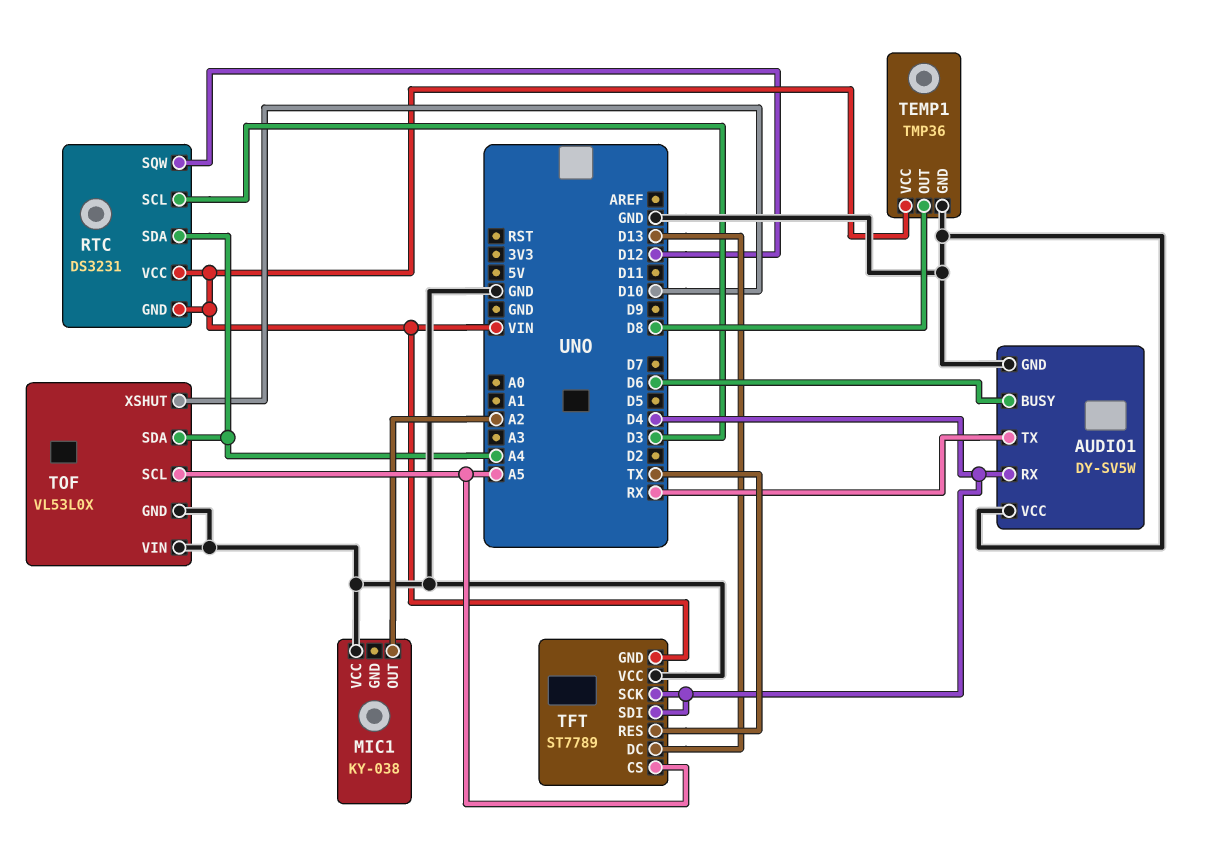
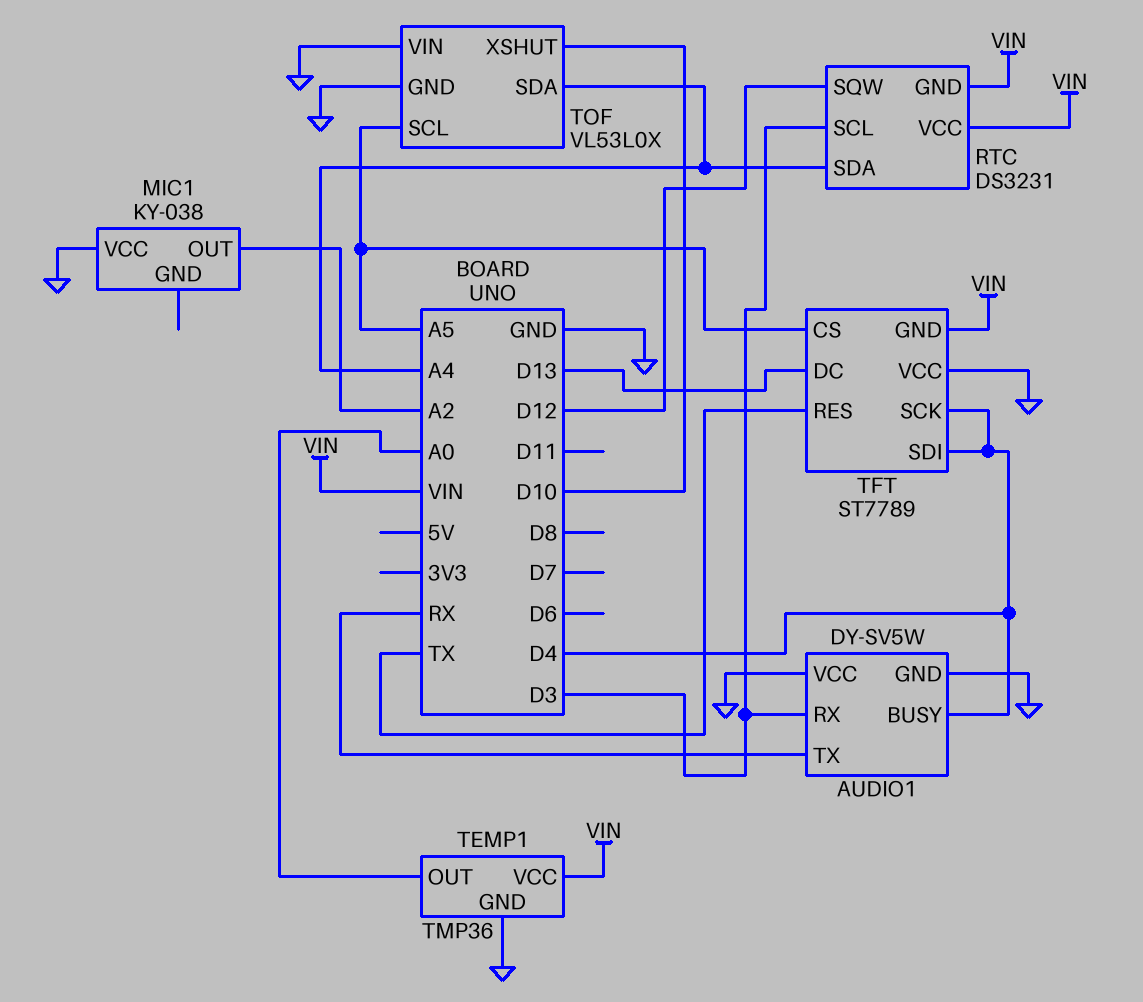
AUDIO1 pin BUSY: D6 -> D4
AUDIO1 pin RX: D4 -> D3
TEMP1 pin OUT: D8 -> A0

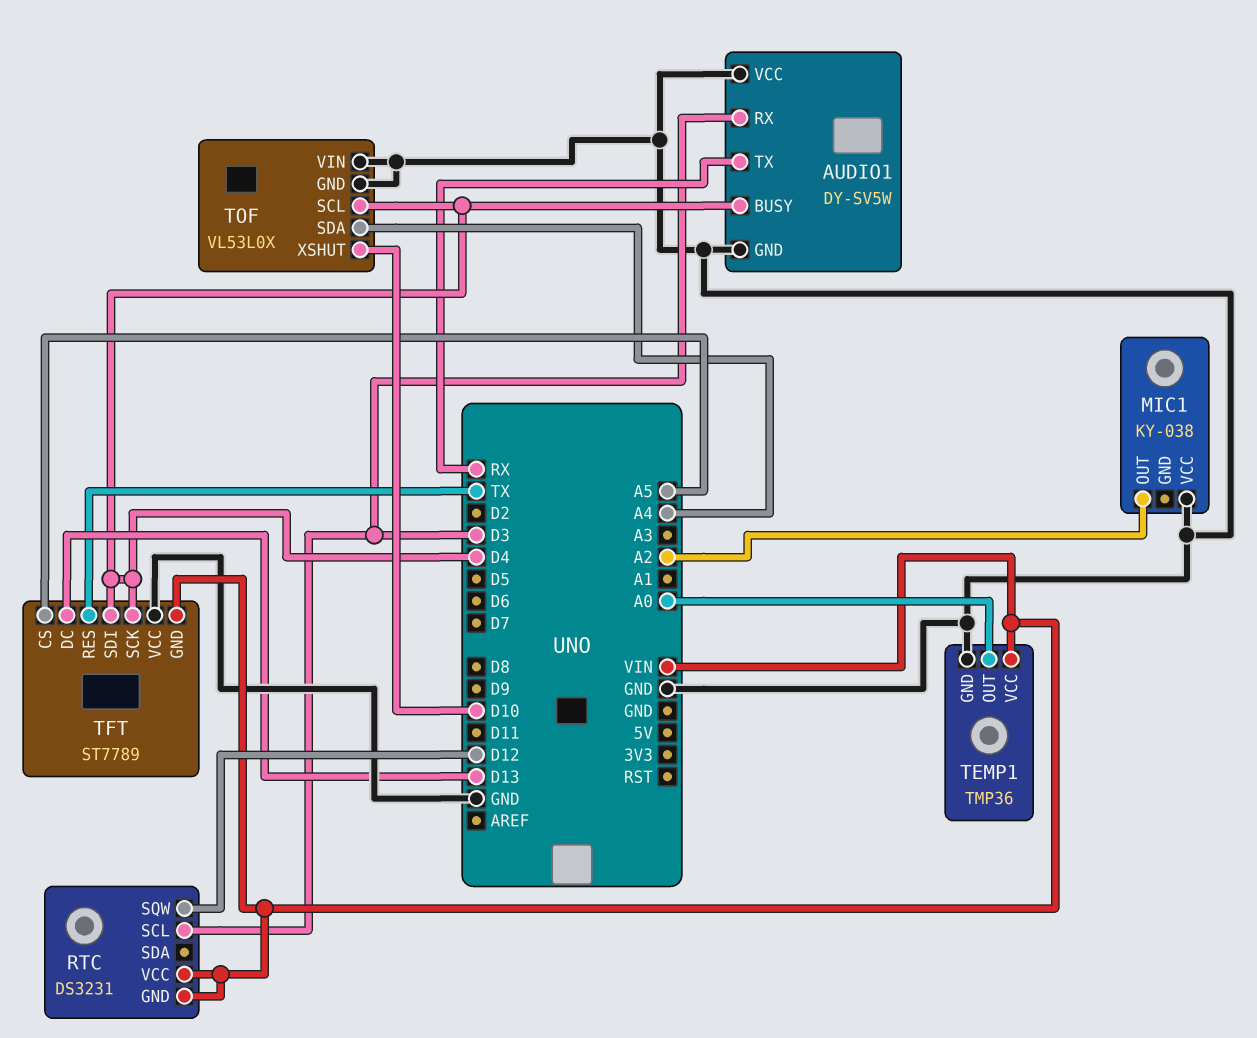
RTC pin SDA: A4 -> none
TOF pin SCL: A5 -> D4

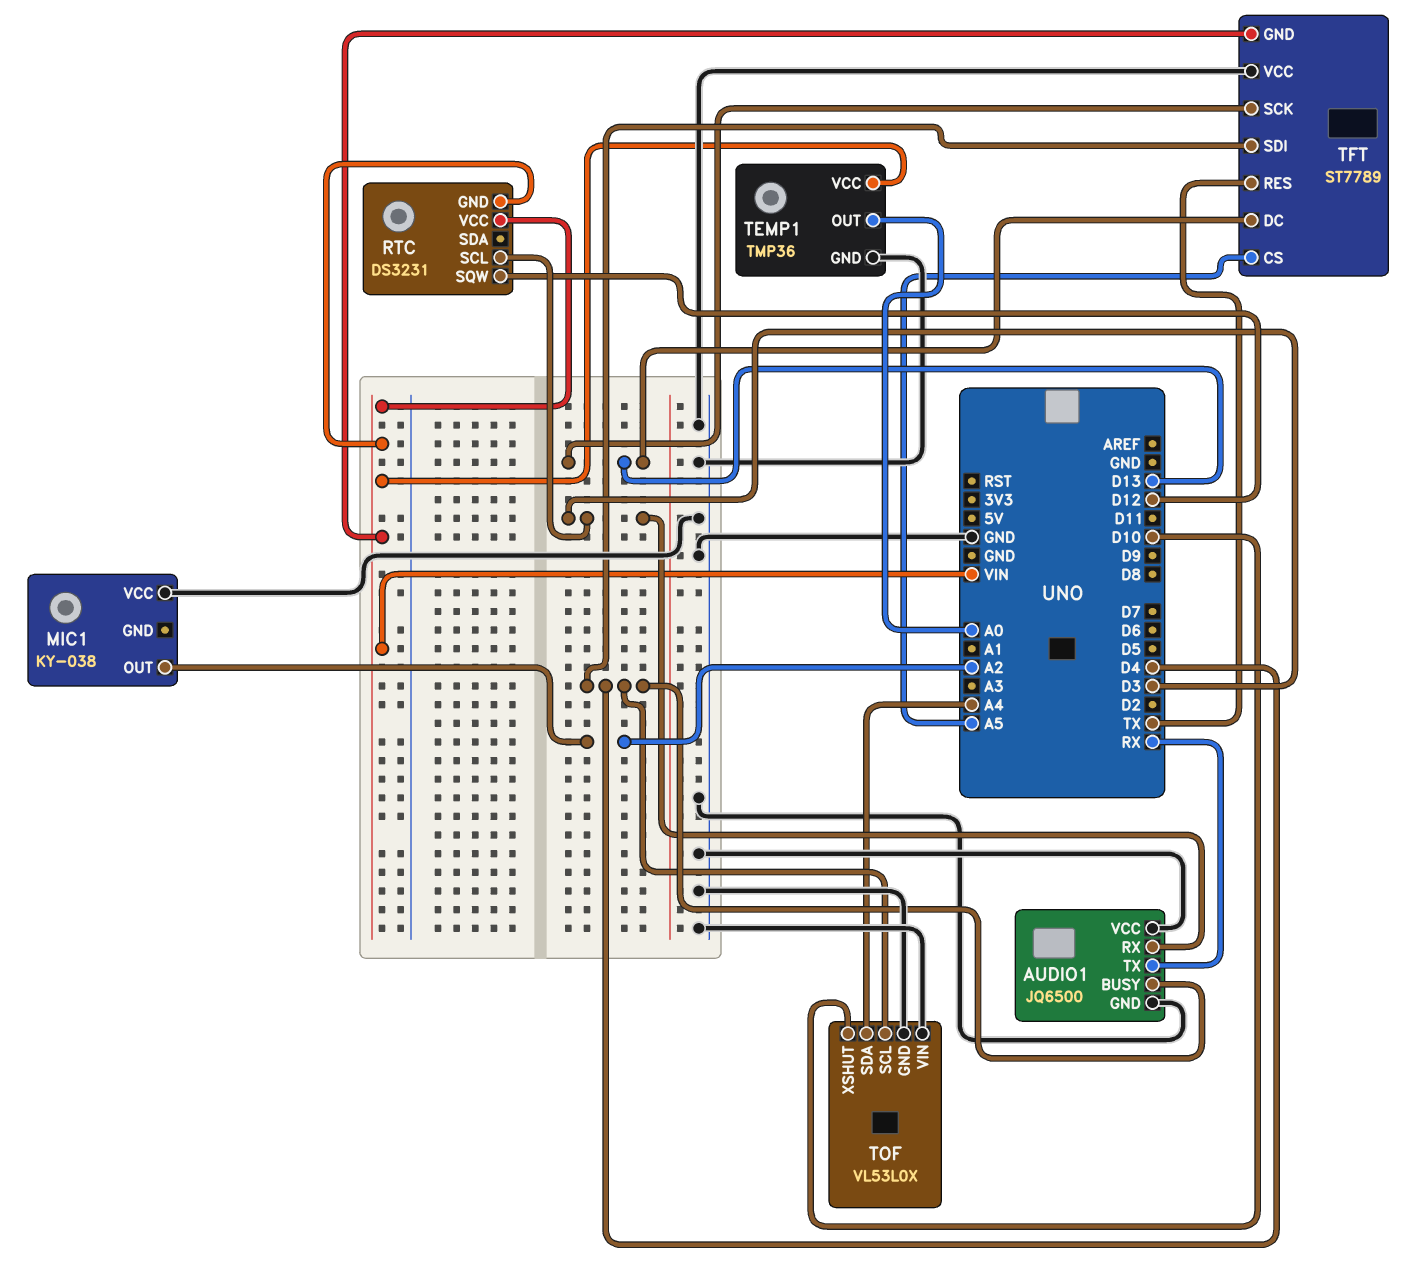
AUDIO1: DY-SV5W -> JQ6500
TFT pin SCK: D4 -> D13

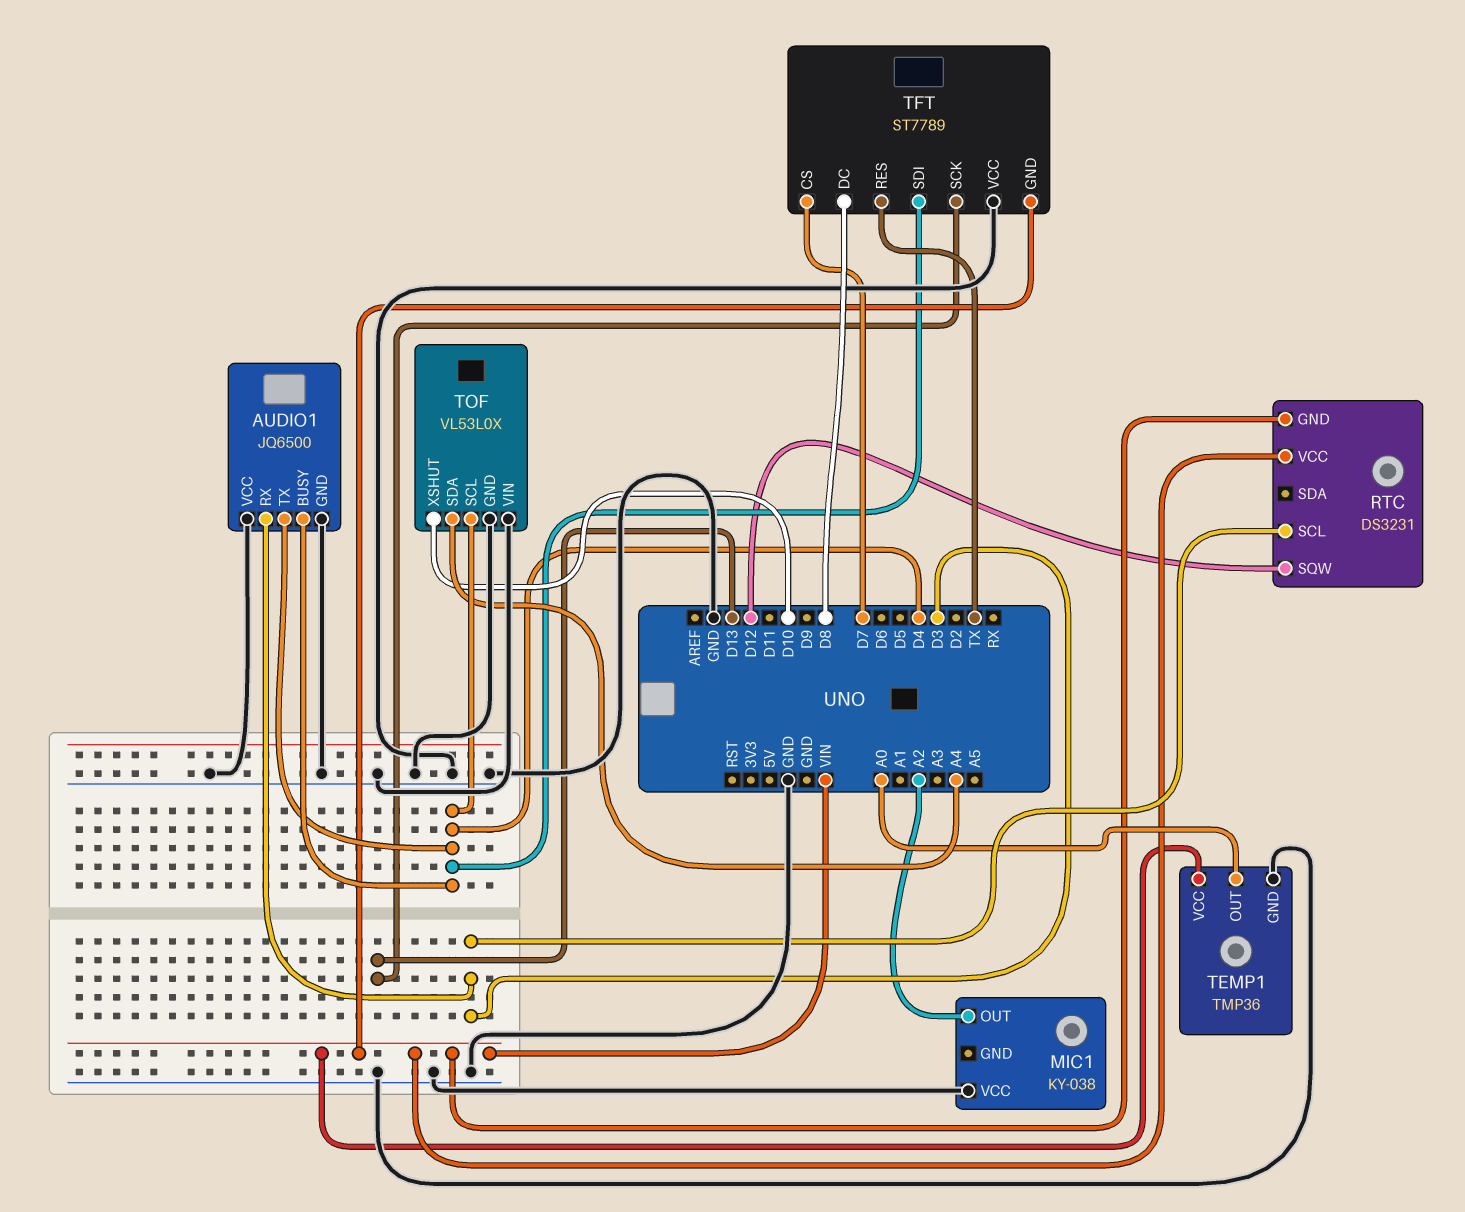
AUDIO1 pin TX: RX -> D4
TFT pin CS: A5 -> D7
TFT pin DC: D13 -> D8

